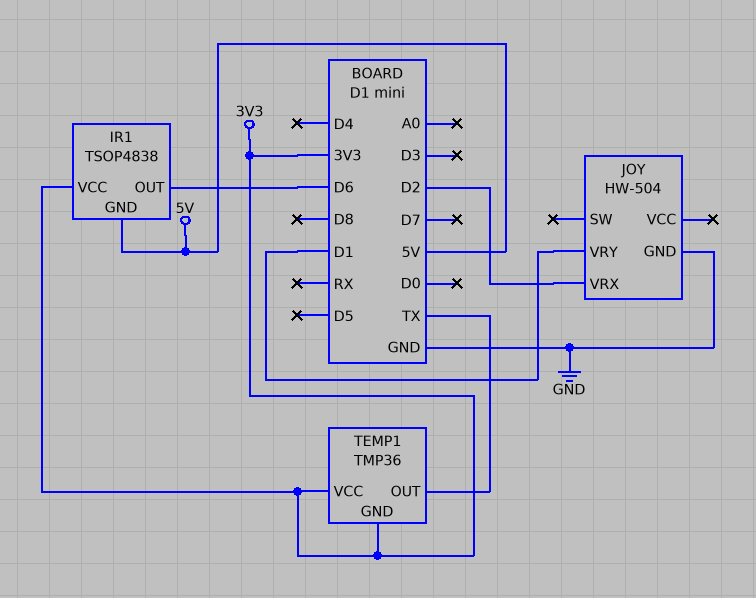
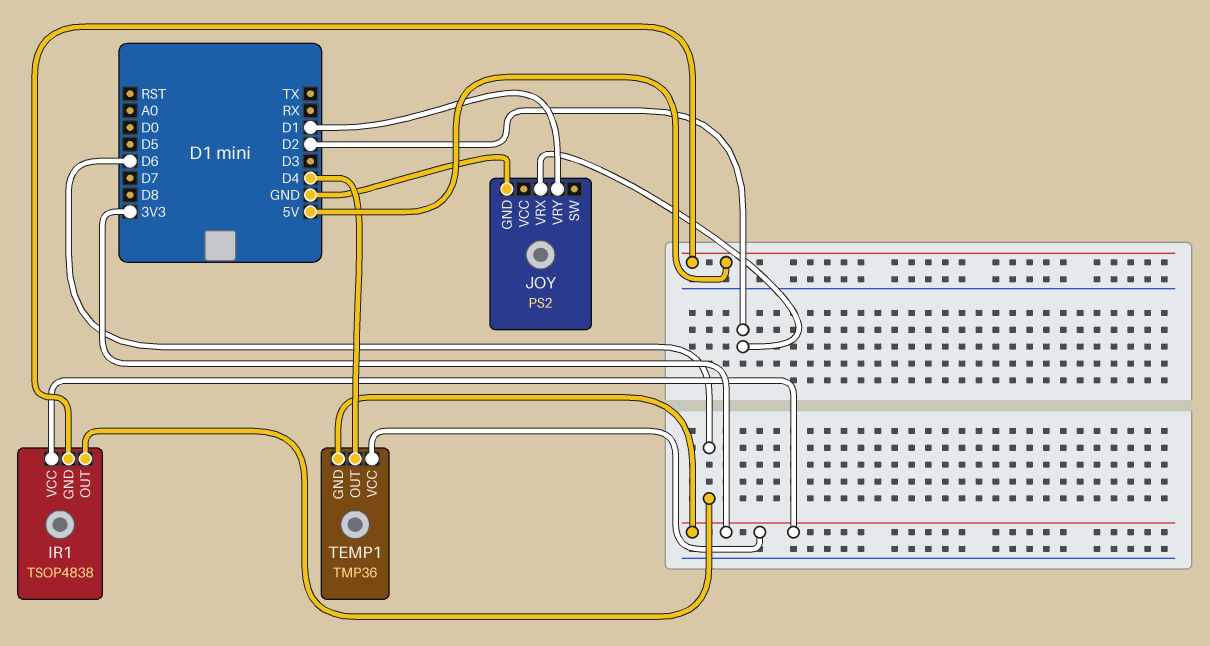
JOY: HW-504 -> PS2
TEMP1 pin OUT: TX -> D4

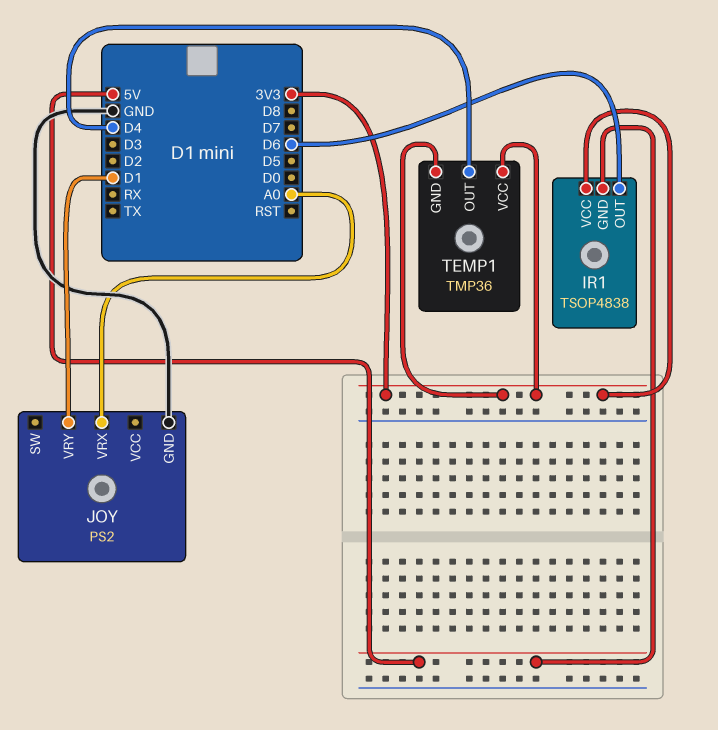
JOY pin VRX: D2 -> A0

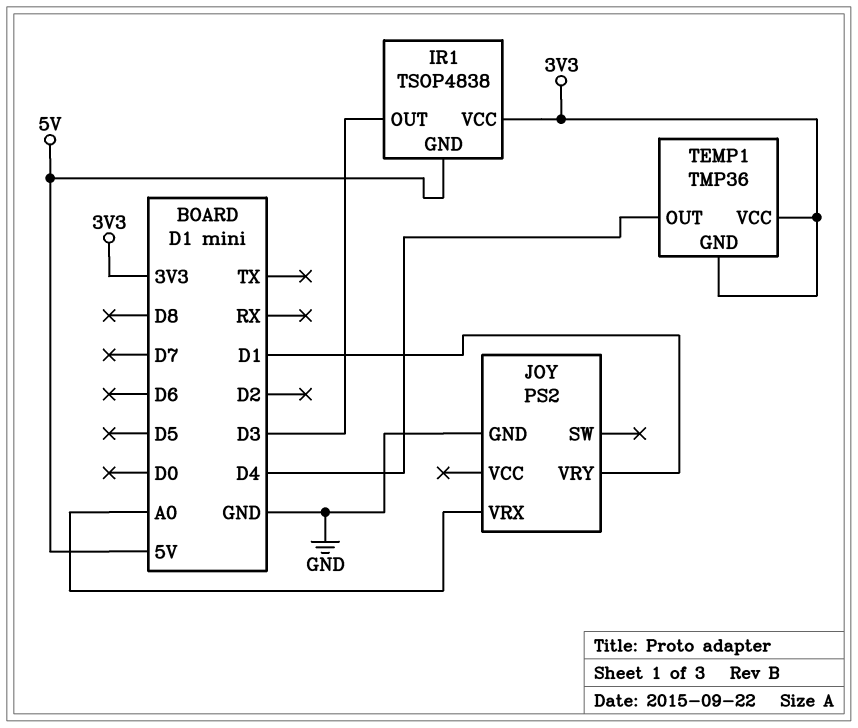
IR1 pin OUT: D6 -> D3

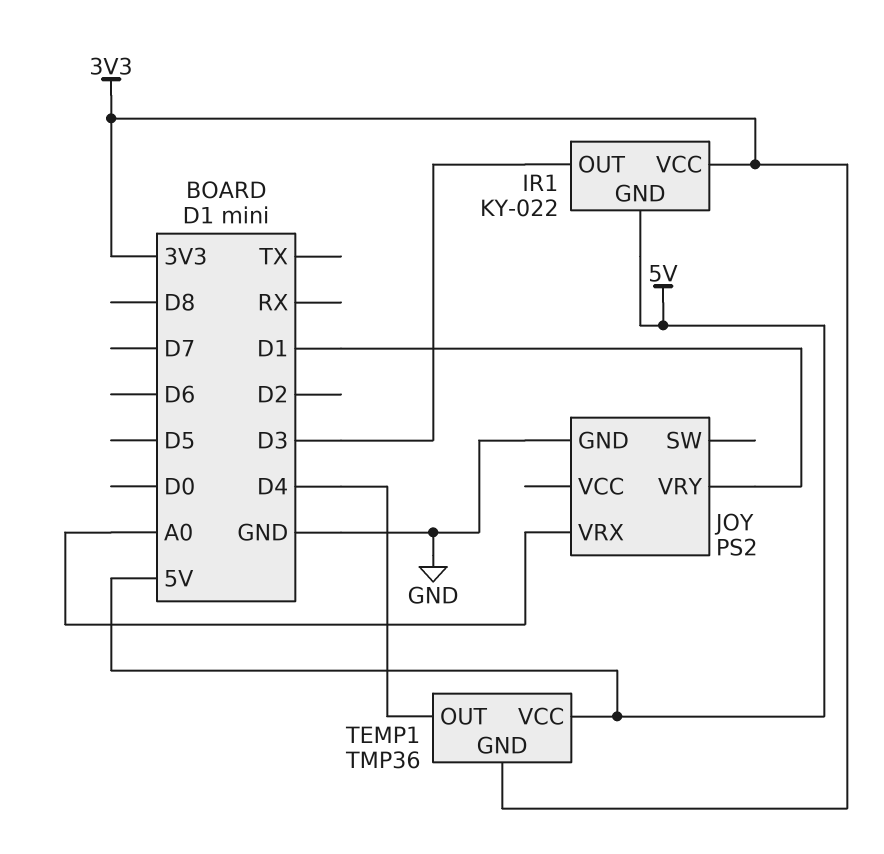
IR1: TSOP4838 -> KY-022
TEMP1 pin VCC: 3V3 -> 5V

